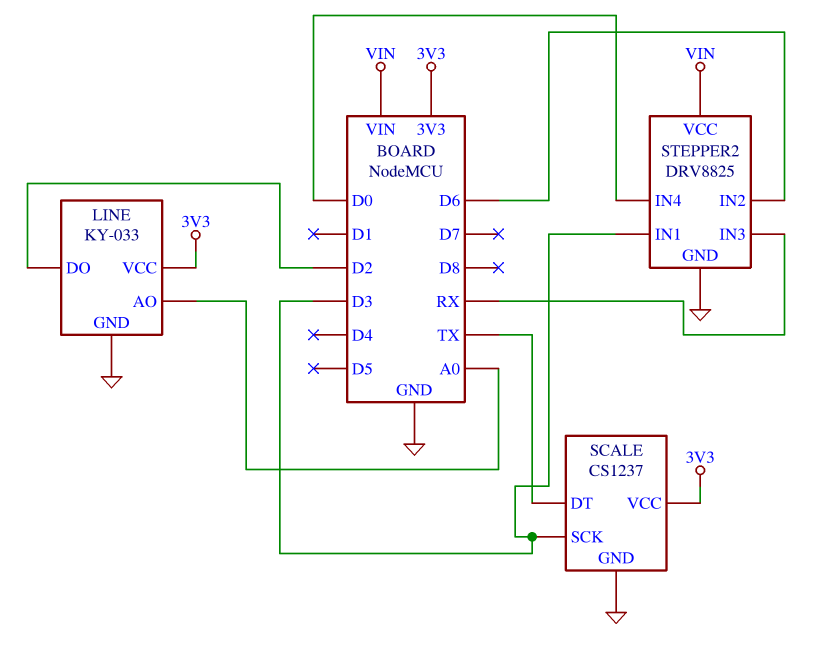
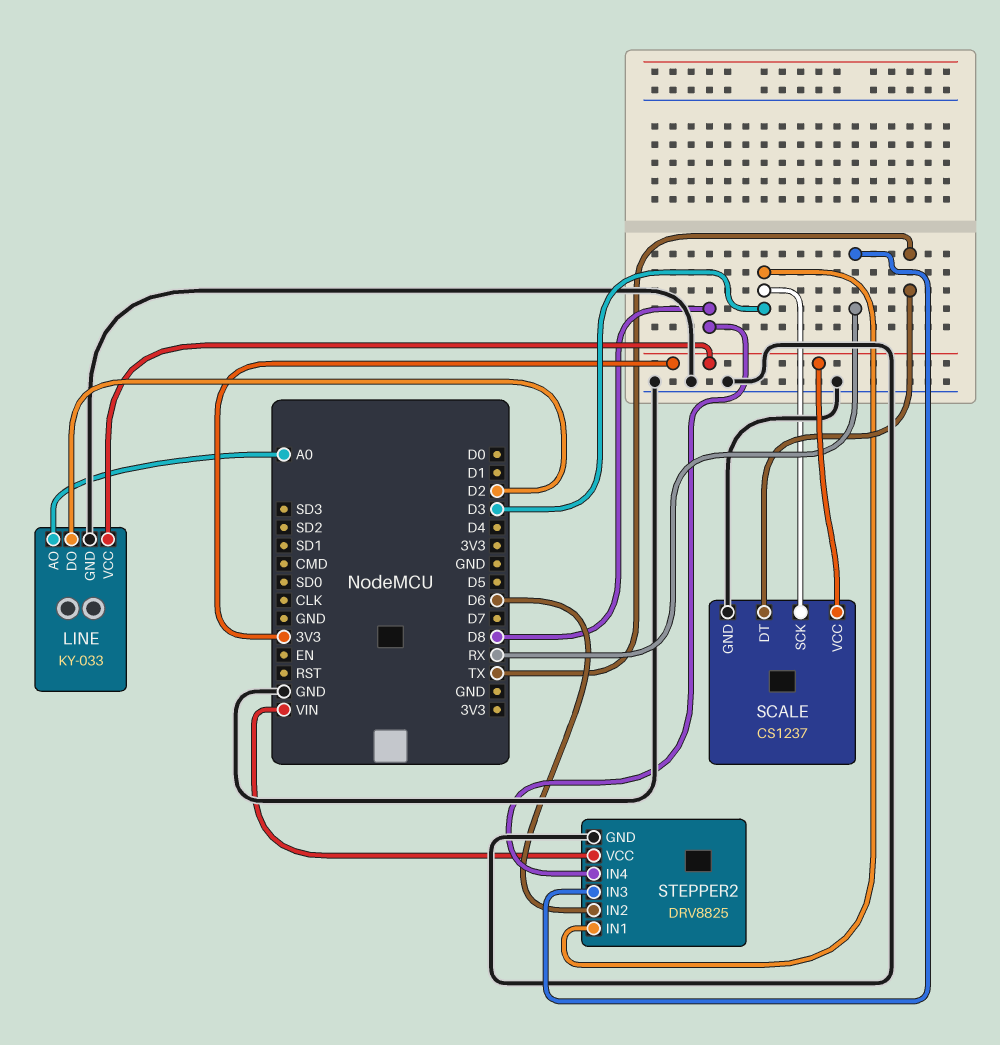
STEPPER2 pin IN4: D0 -> D8

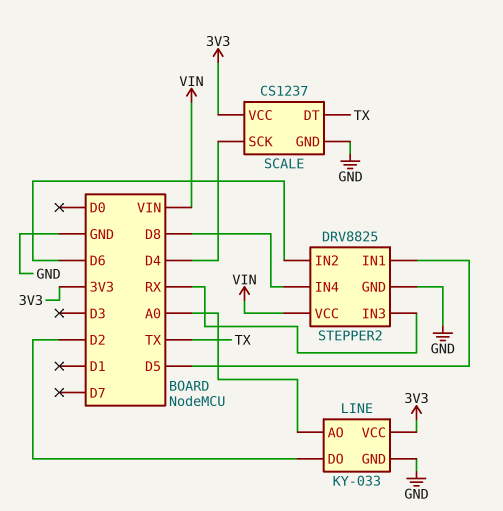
SCALE pin SCK: D3 -> D4
STEPPER2 pin IN1: D3 -> D5

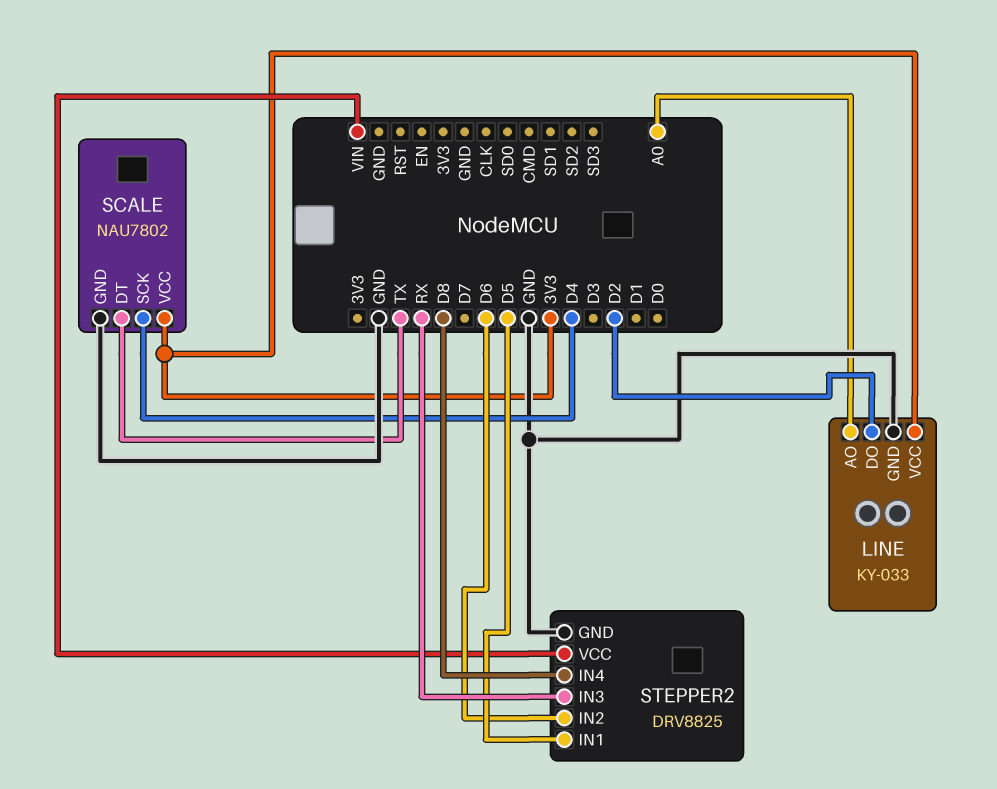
SCALE: CS1237 -> NAU7802

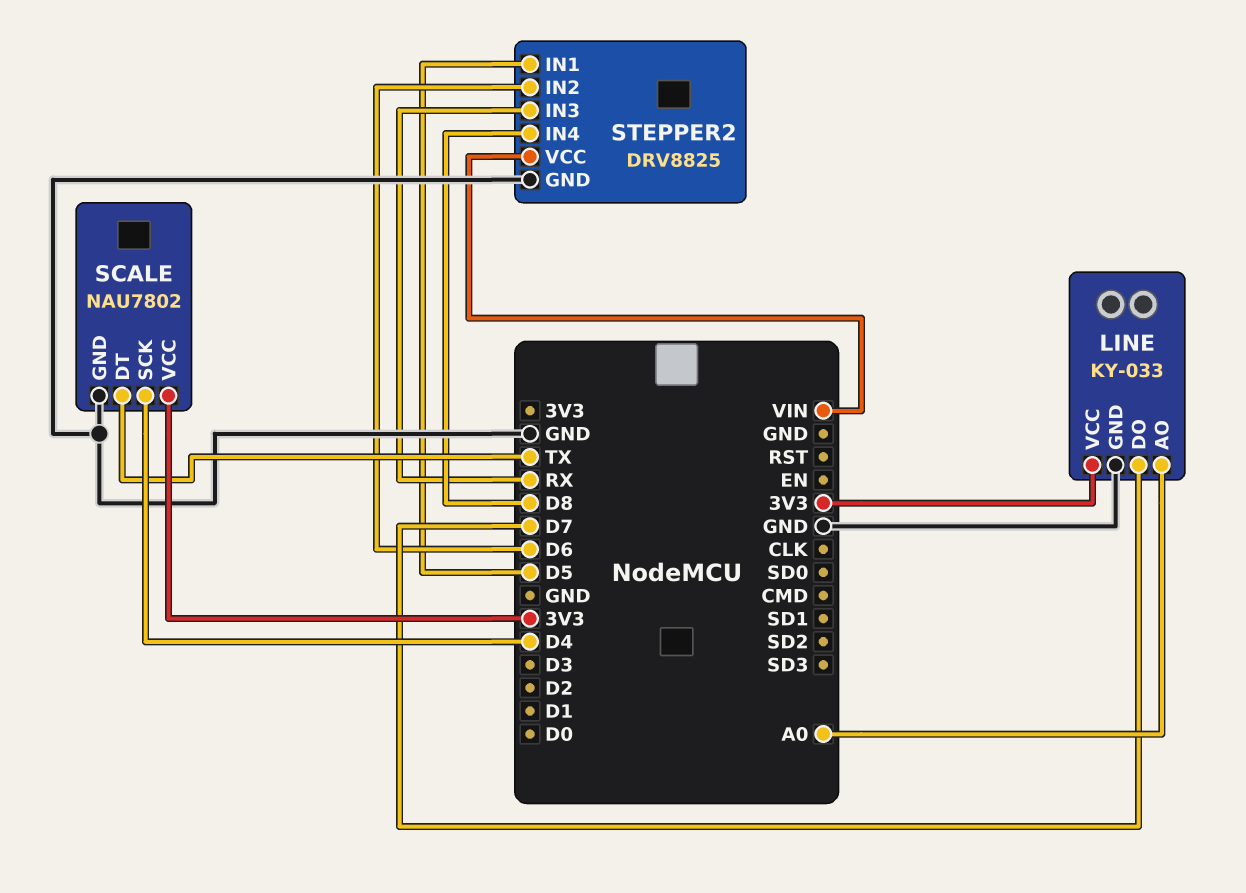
LINE pin DO: D2 -> D7

